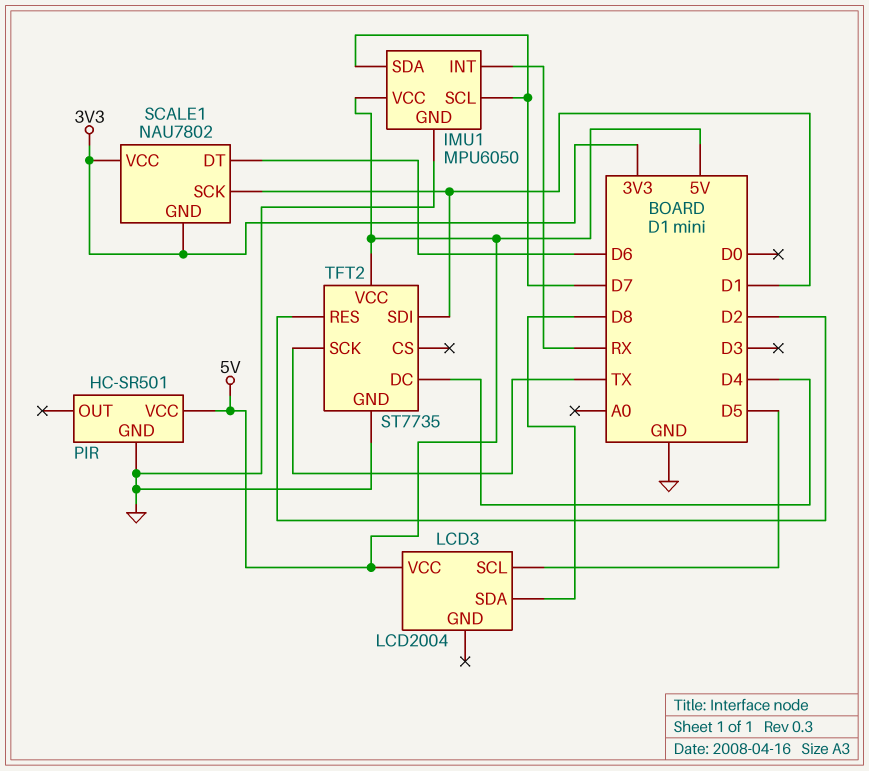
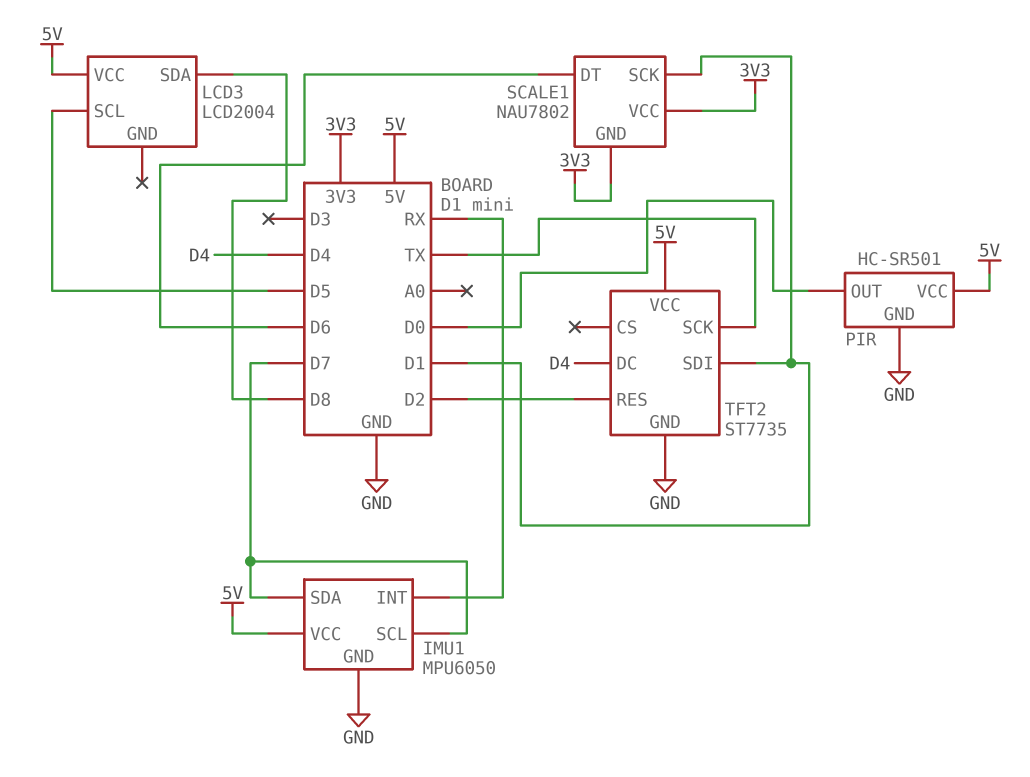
PIR pin OUT: none -> D0

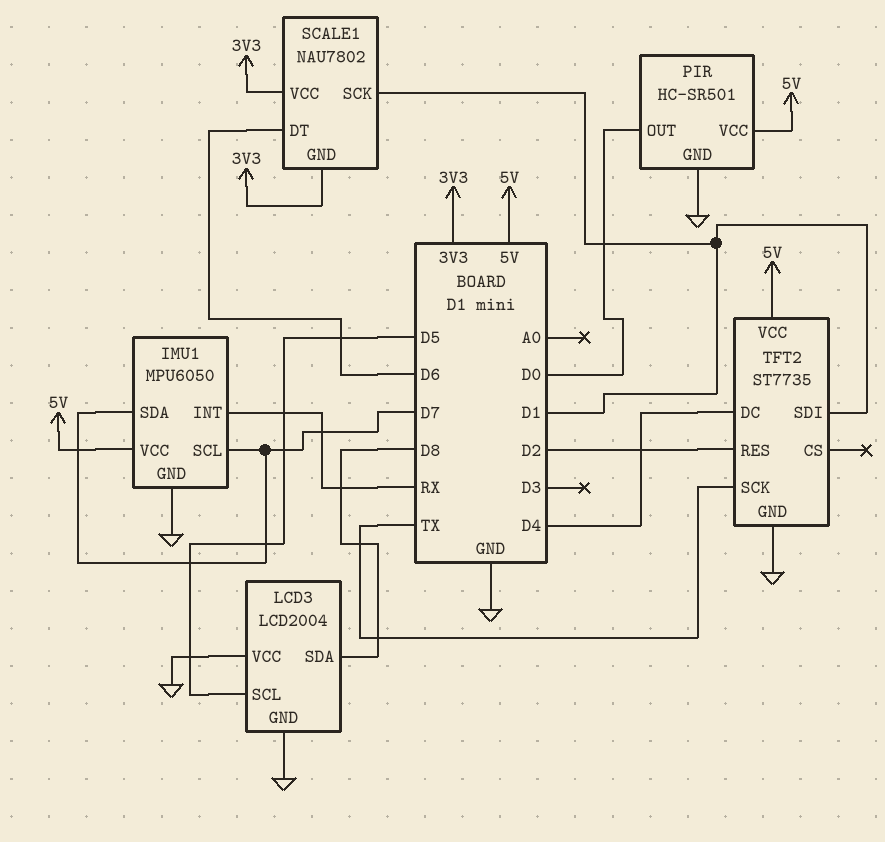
LCD3 pin GND: none -> GND
LCD3 pin VCC: 5V -> GND

